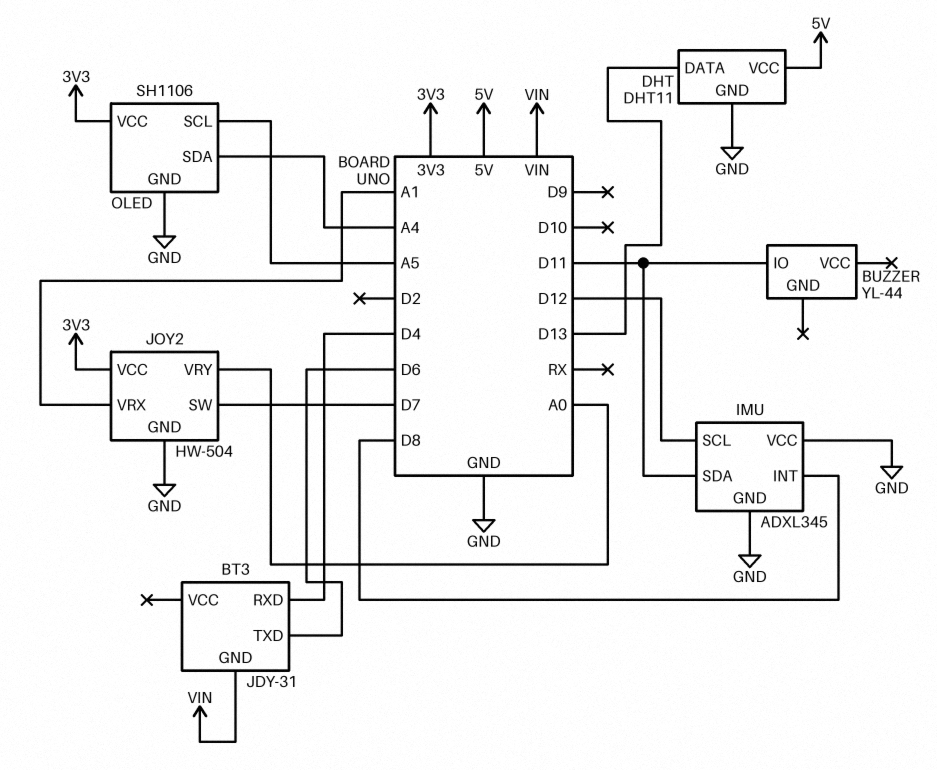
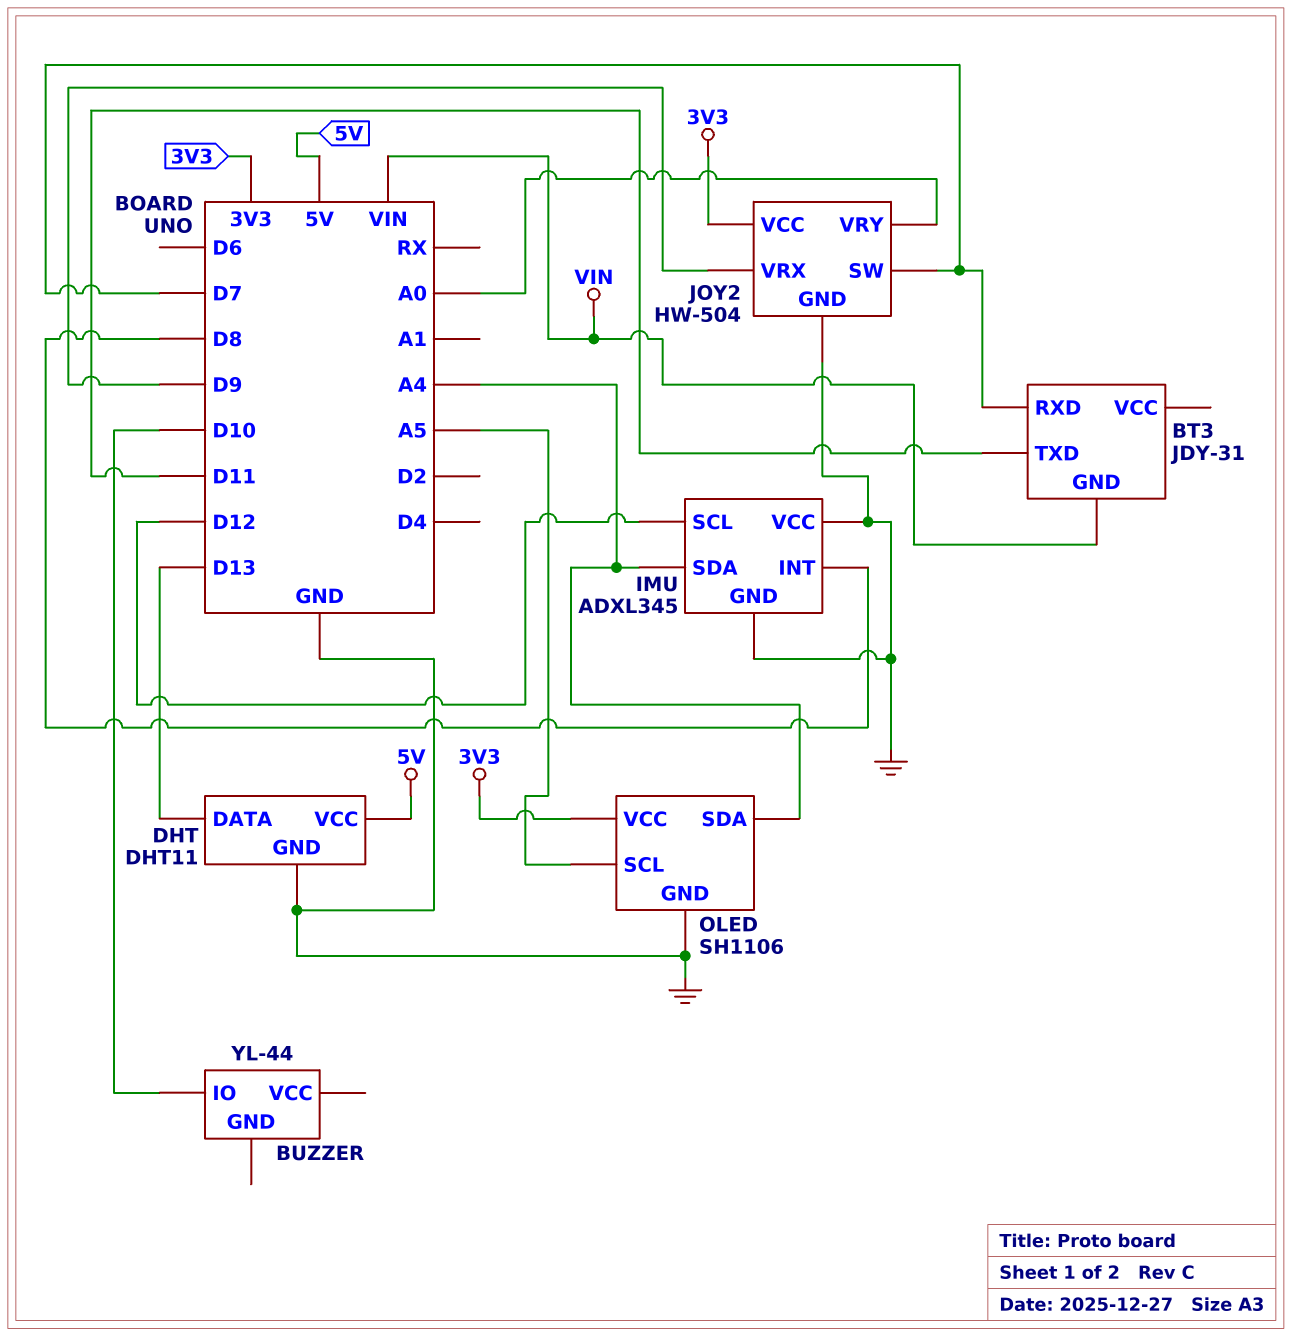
BT3 pin RXD: D4 -> D7
BT3 pin TXD: D6 -> D11
BUZZER pin IO: D11 -> D10
IMU pin SDA: D11 -> A4
JOY2 pin VRX: A1 -> D9

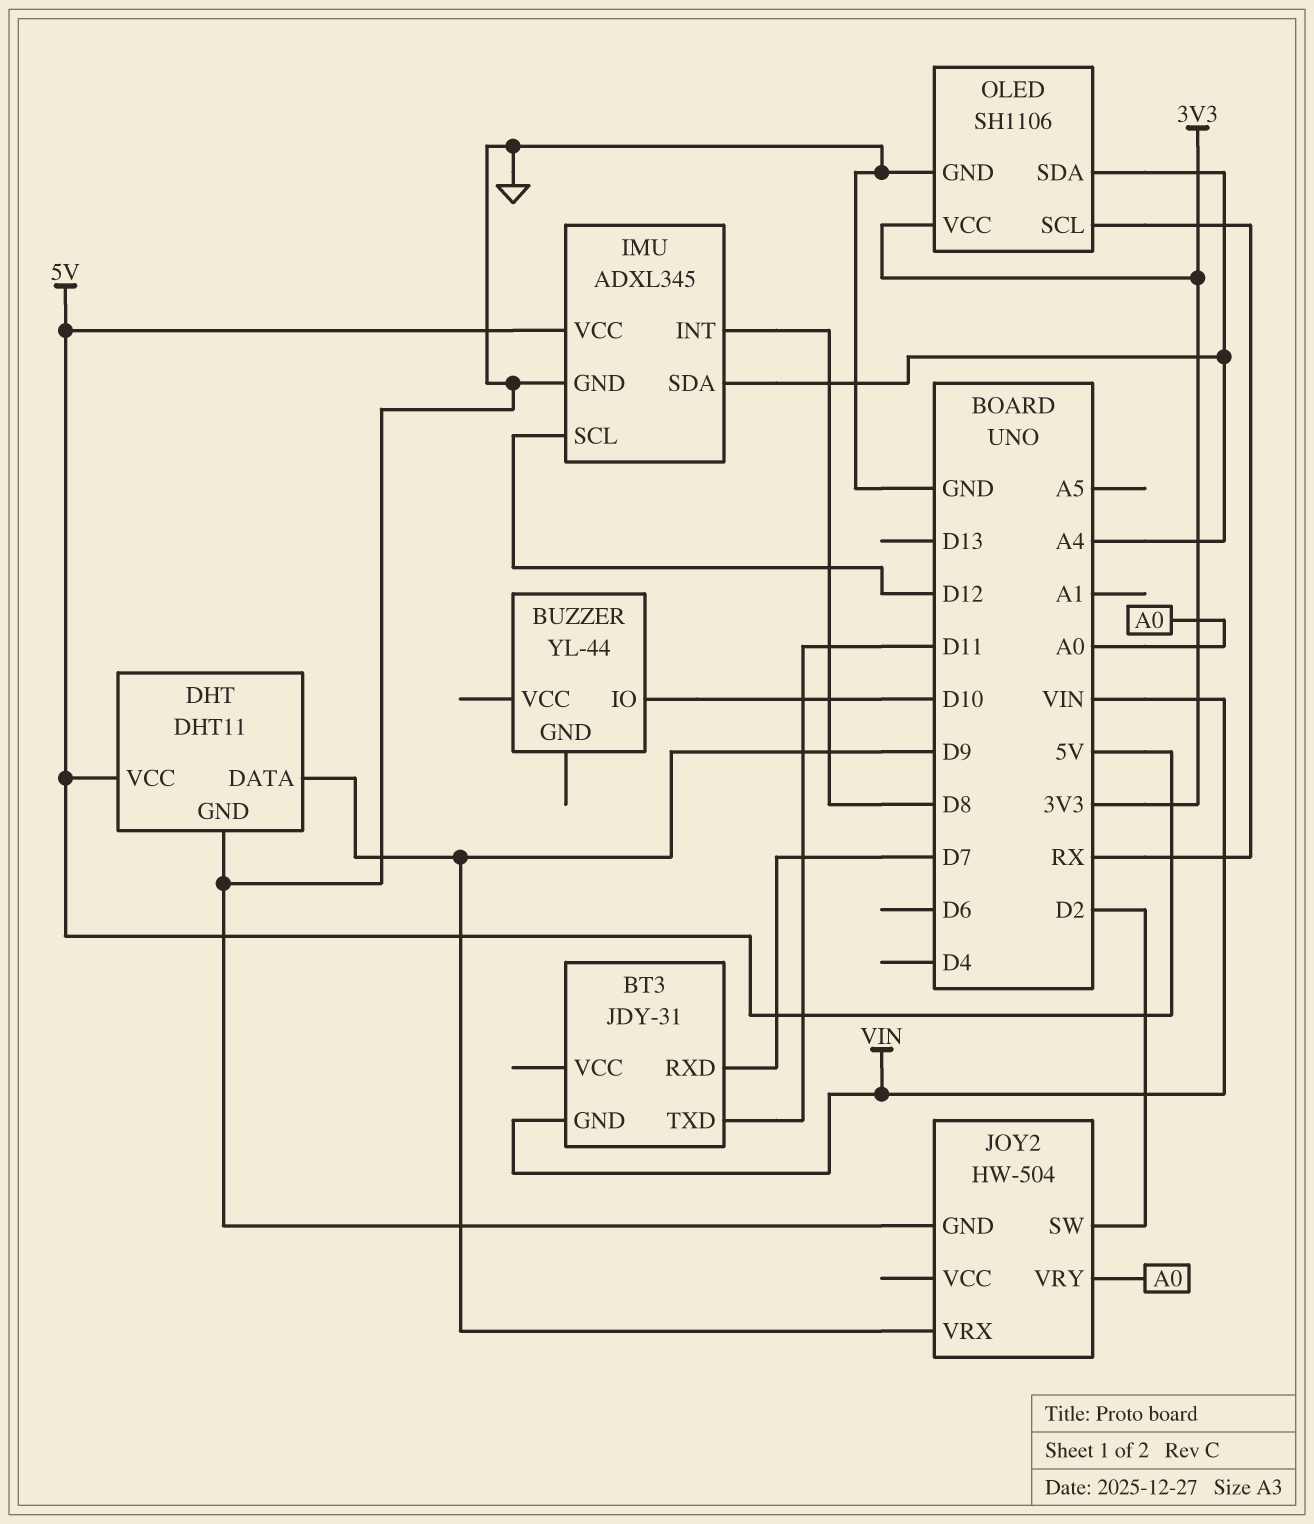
DHT pin DATA: D13 -> D9
IMU pin VCC: GND -> 5V
JOY2 pin SW: D7 -> D2
JOY2 pin VCC: 3V3 -> none
OLED pin SCL: A5 -> RX

